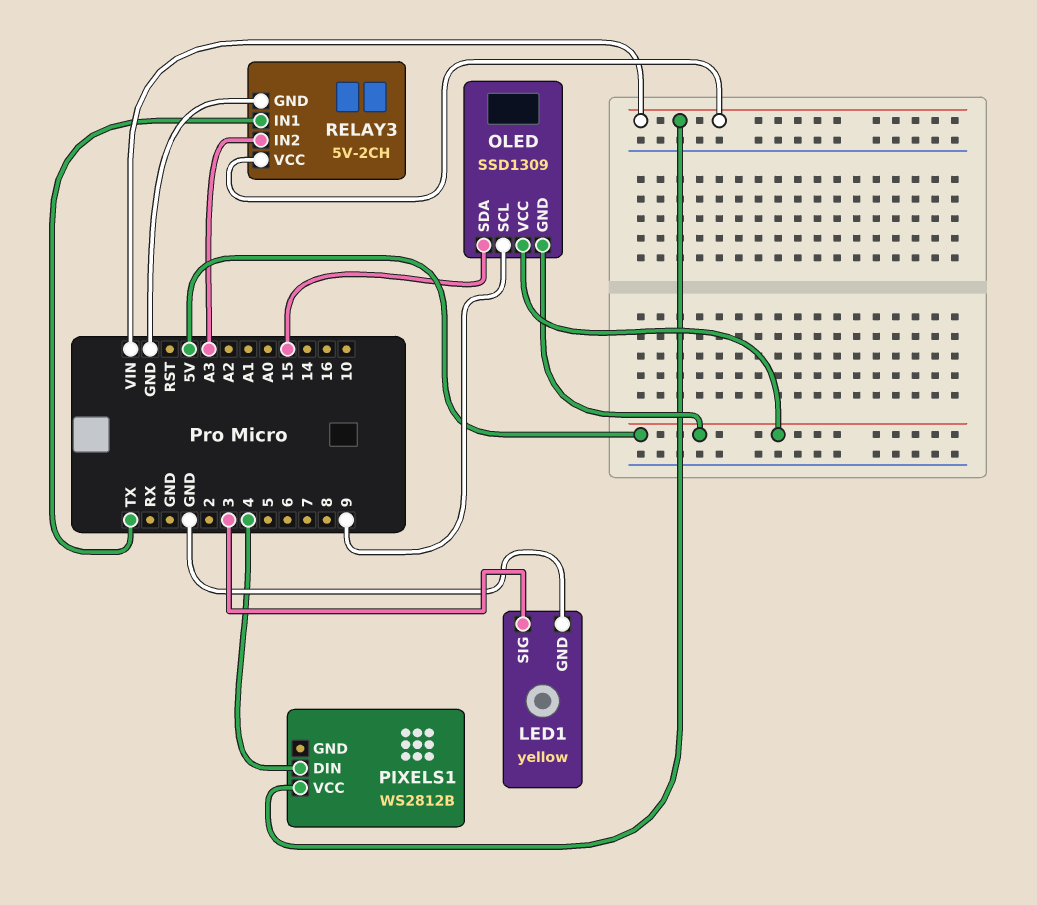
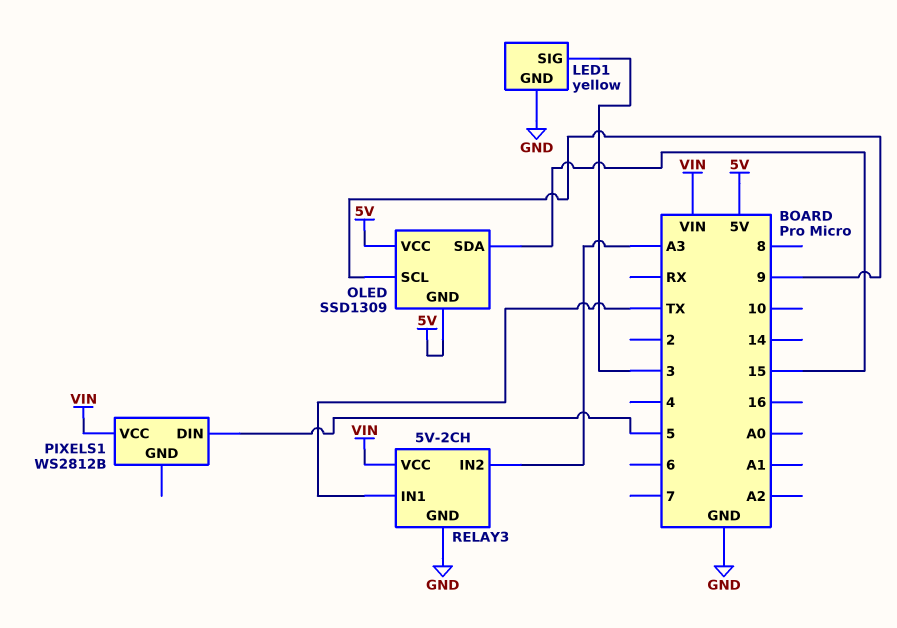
PIXELS1 pin DIN: 4 -> 5

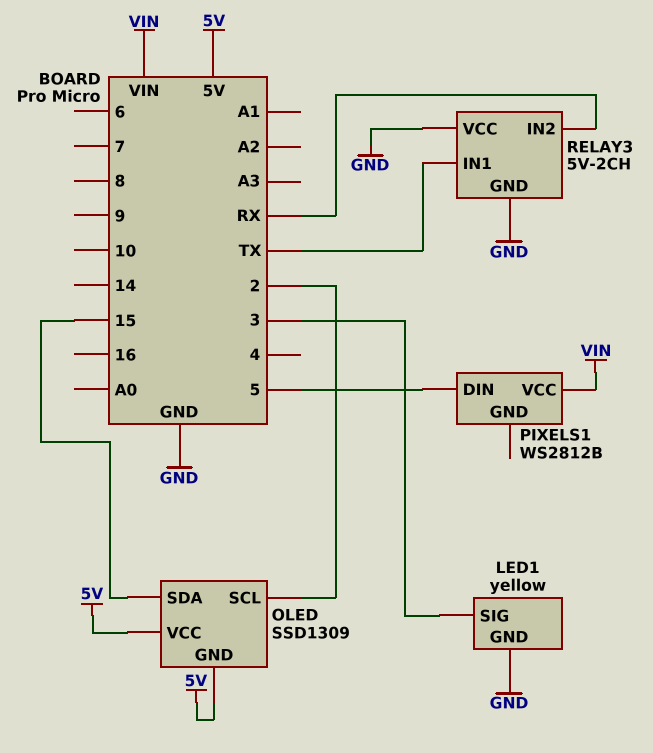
OLED pin SCL: 9 -> 2
RELAY3 pin IN2: A3 -> RX
RELAY3 pin VCC: VIN -> GND

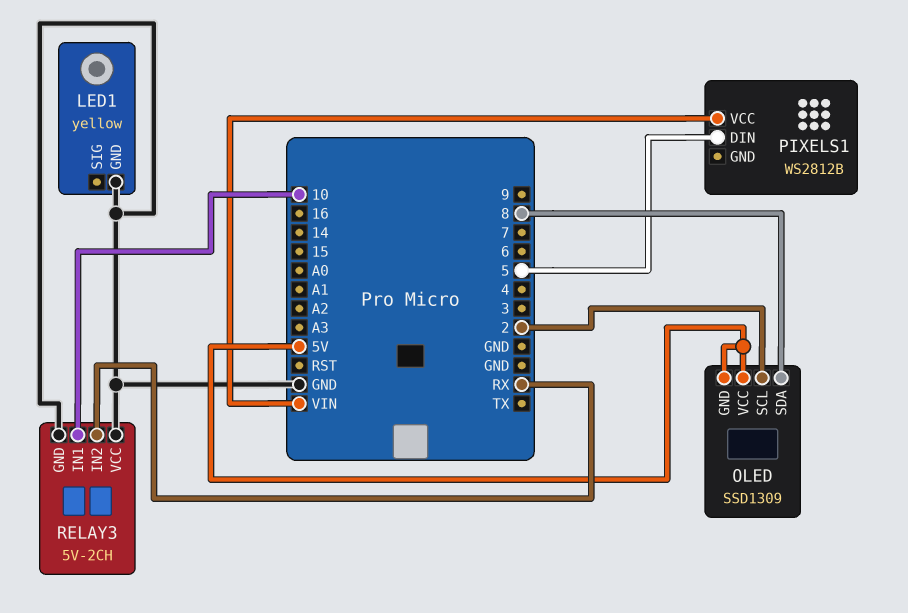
LED1 pin SIG: 3 -> none
OLED pin SDA: 15 -> 8
RELAY3 pin IN1: TX -> 10

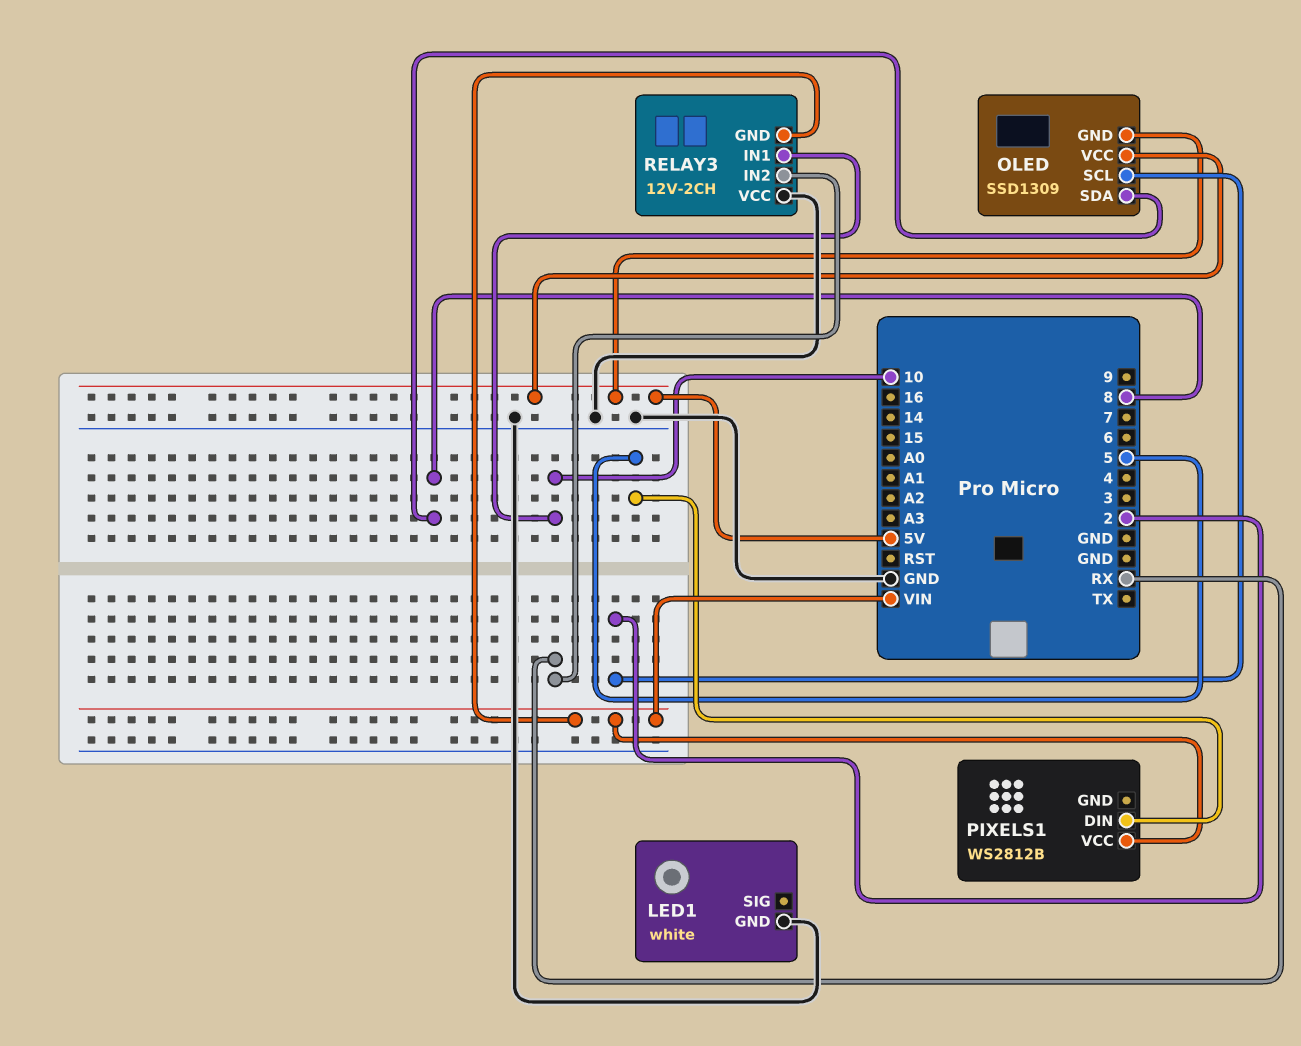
LED1: yellow -> white
RELAY3: 5V-2CH -> 12V-2CH
RELAY3 pin GND: GND -> VIN

